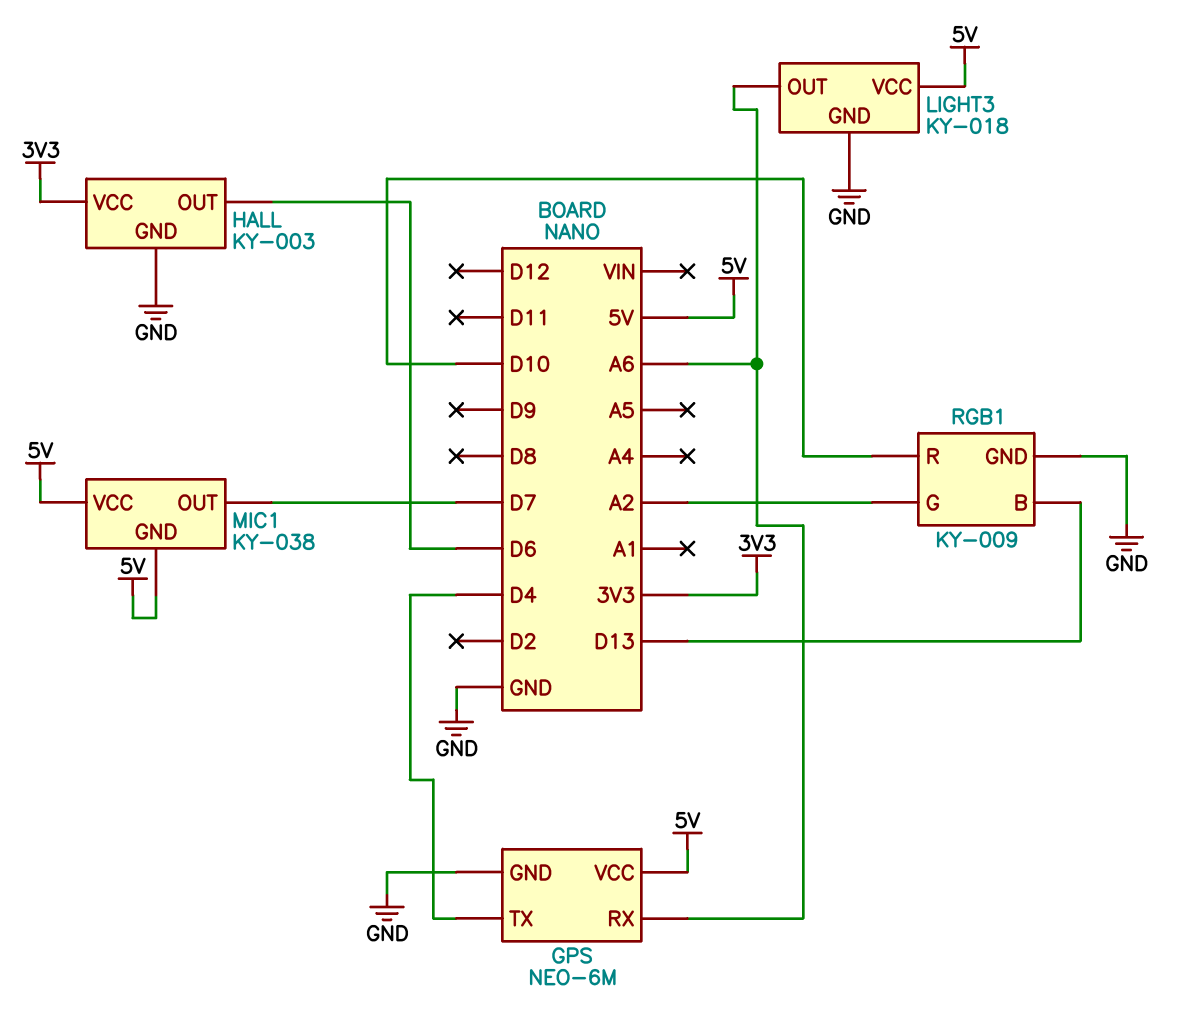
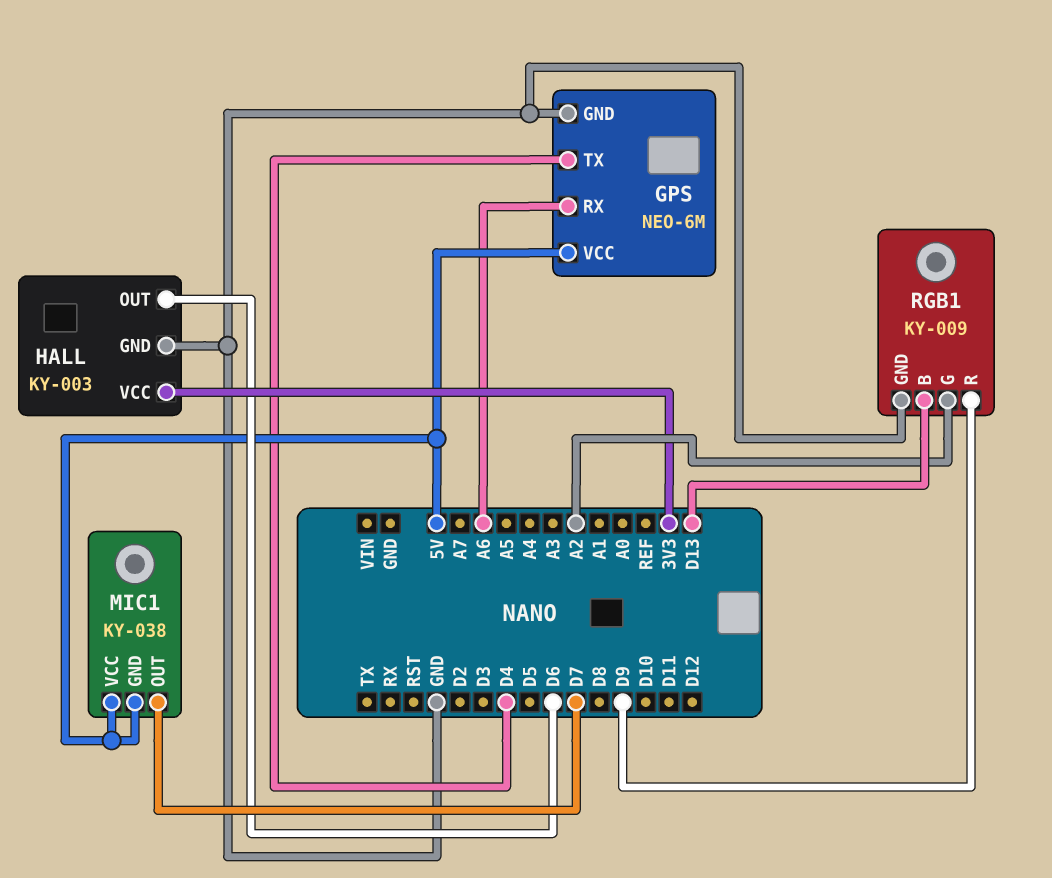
LIGHT3: KY-018 -> none
LIGHT3 pin GND: GND -> none
LIGHT3 pin OUT: A6 -> none
LIGHT3 pin VCC: 5V -> none
RGB1 pin R: D10 -> D9

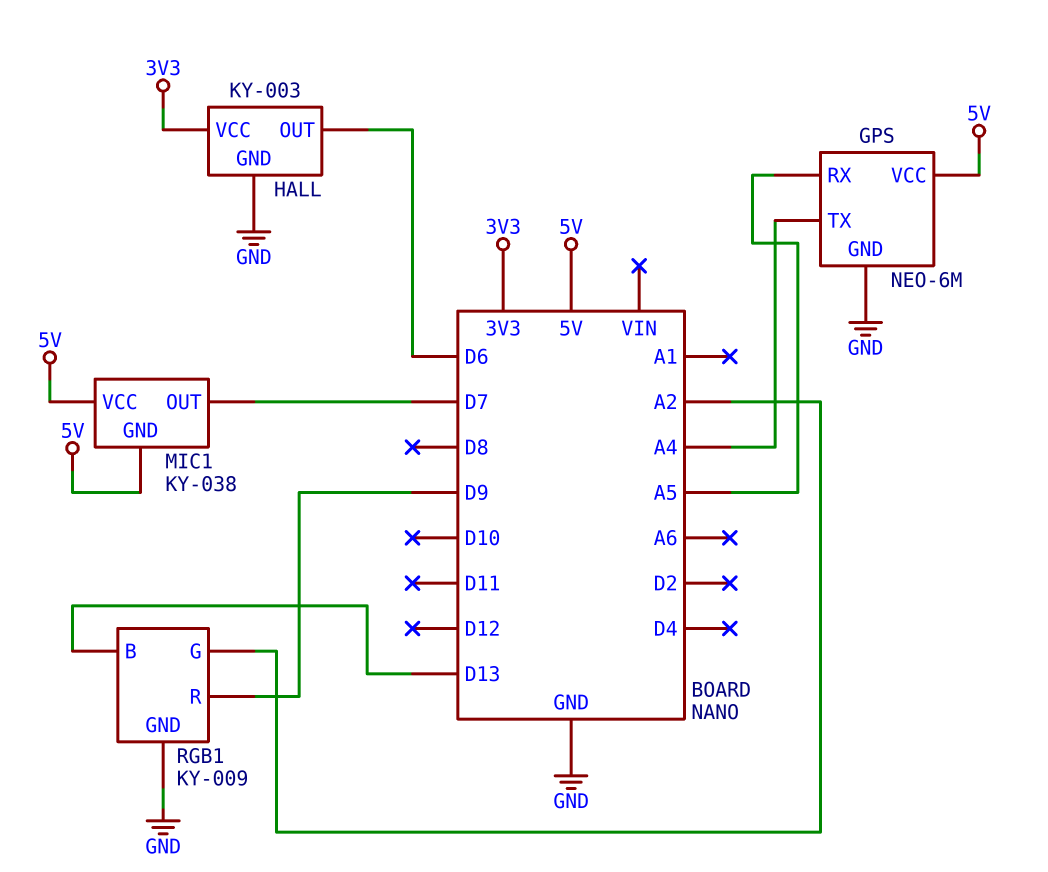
GPS pin RX: A6 -> A5
GPS pin TX: D4 -> A4

